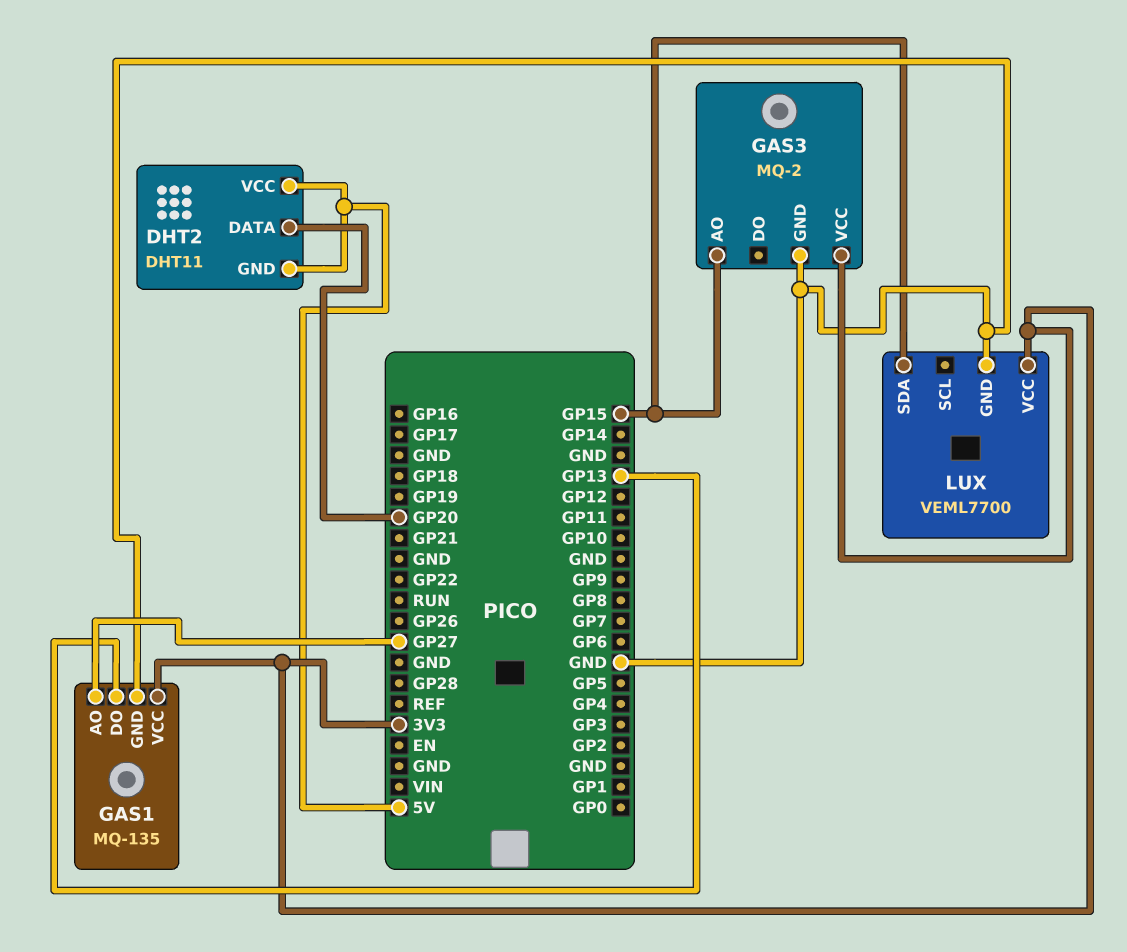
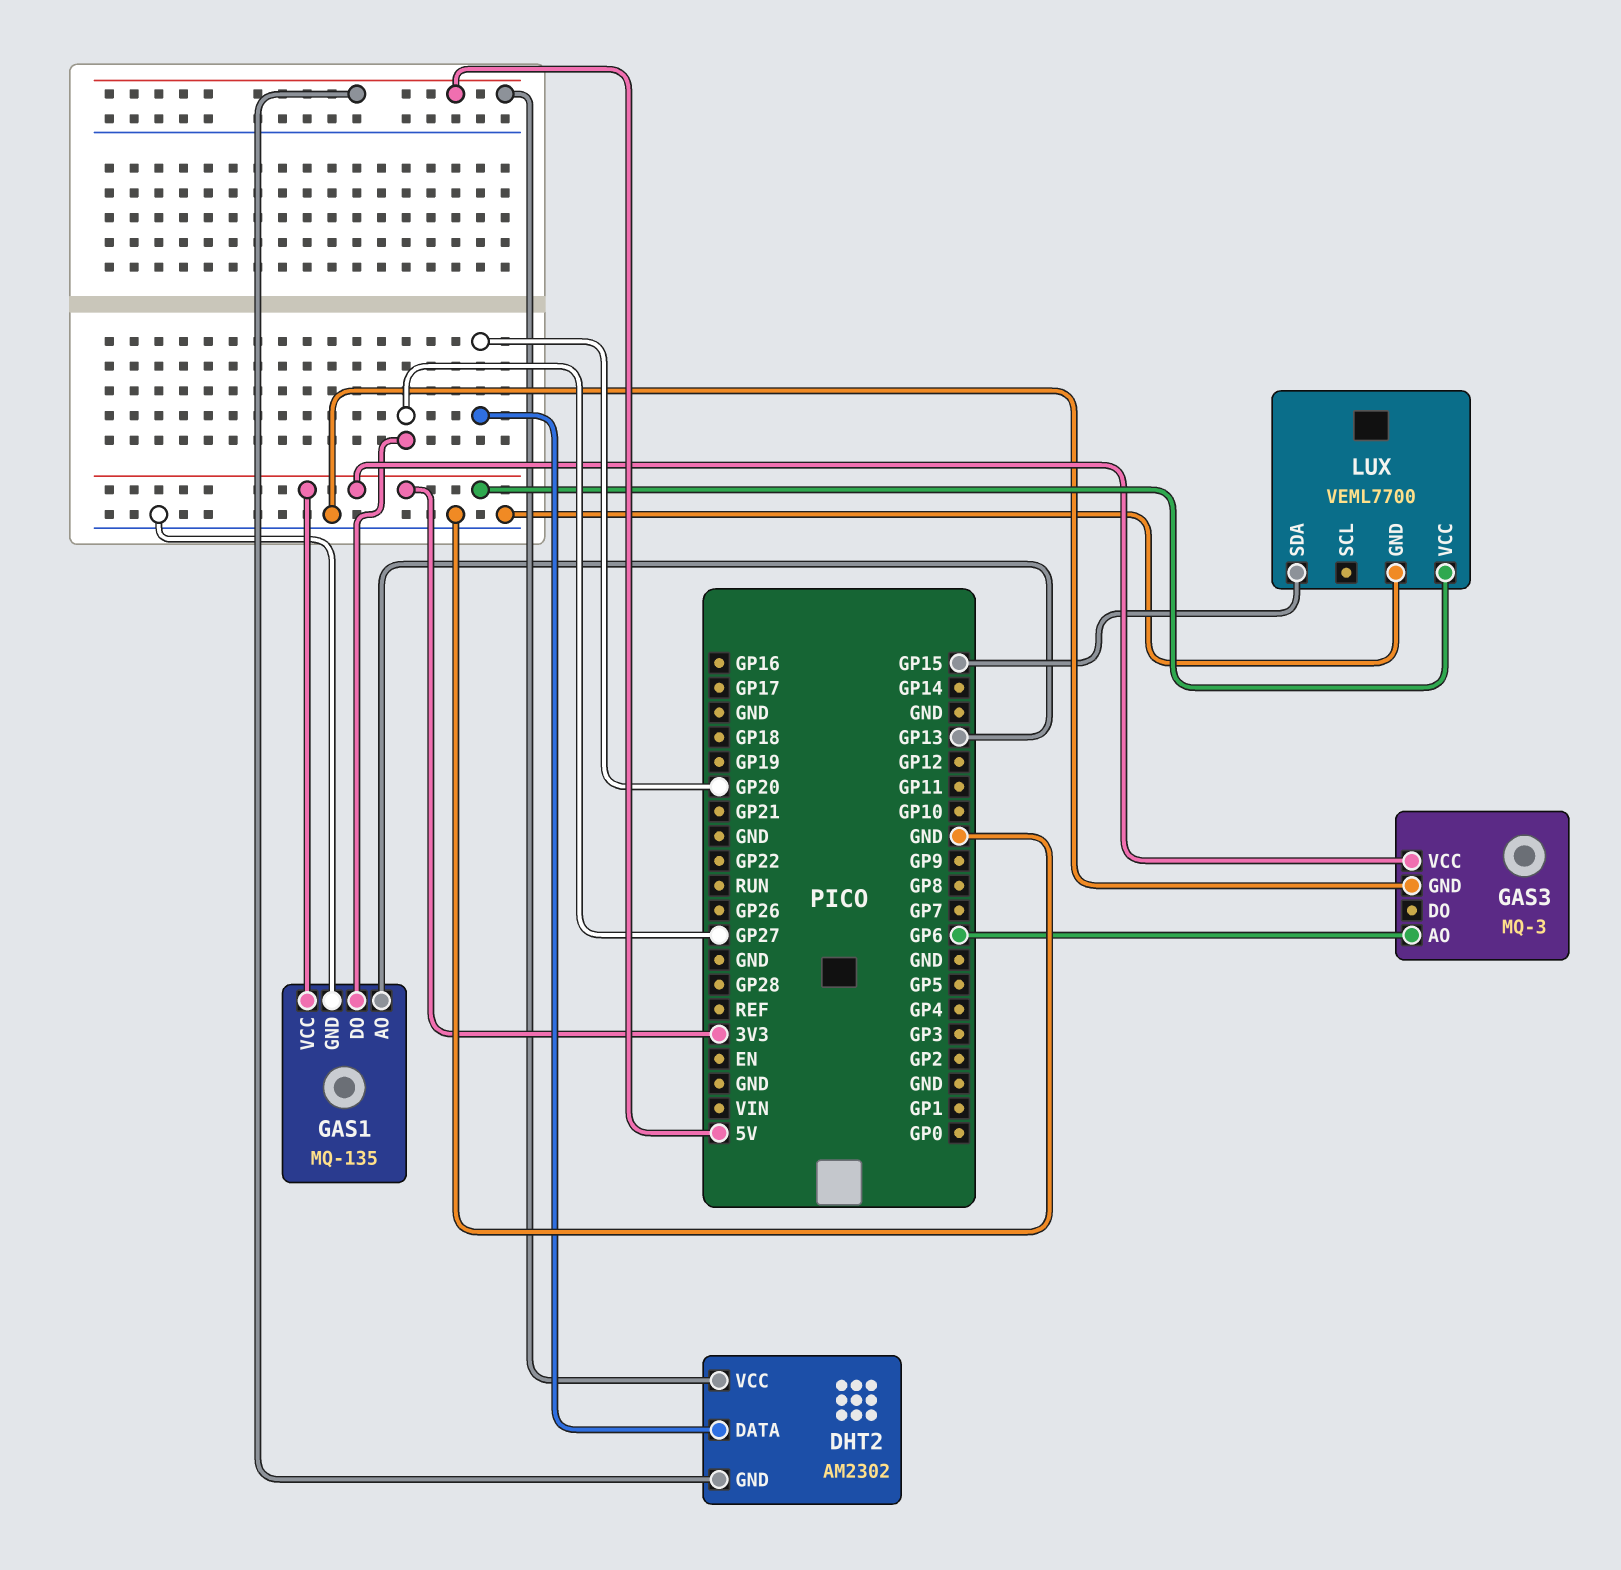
DHT2: DHT11 -> AM2302
GAS1 pin AO: GP27 -> GP13
GAS1 pin DO: GP13 -> GP27
GAS3: MQ-2 -> MQ-3
GAS3 pin AO: GP15 -> GP6

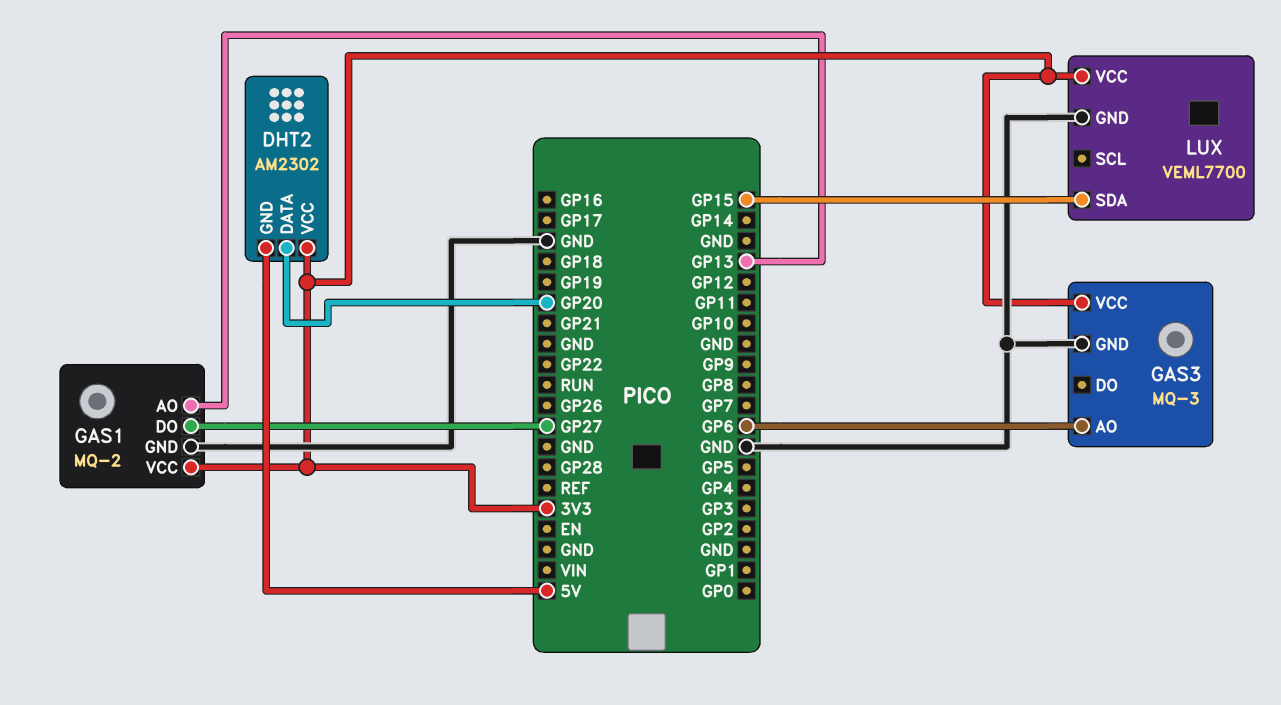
DHT2 pin VCC: 5V -> 3V3
GAS1: MQ-135 -> MQ-2

